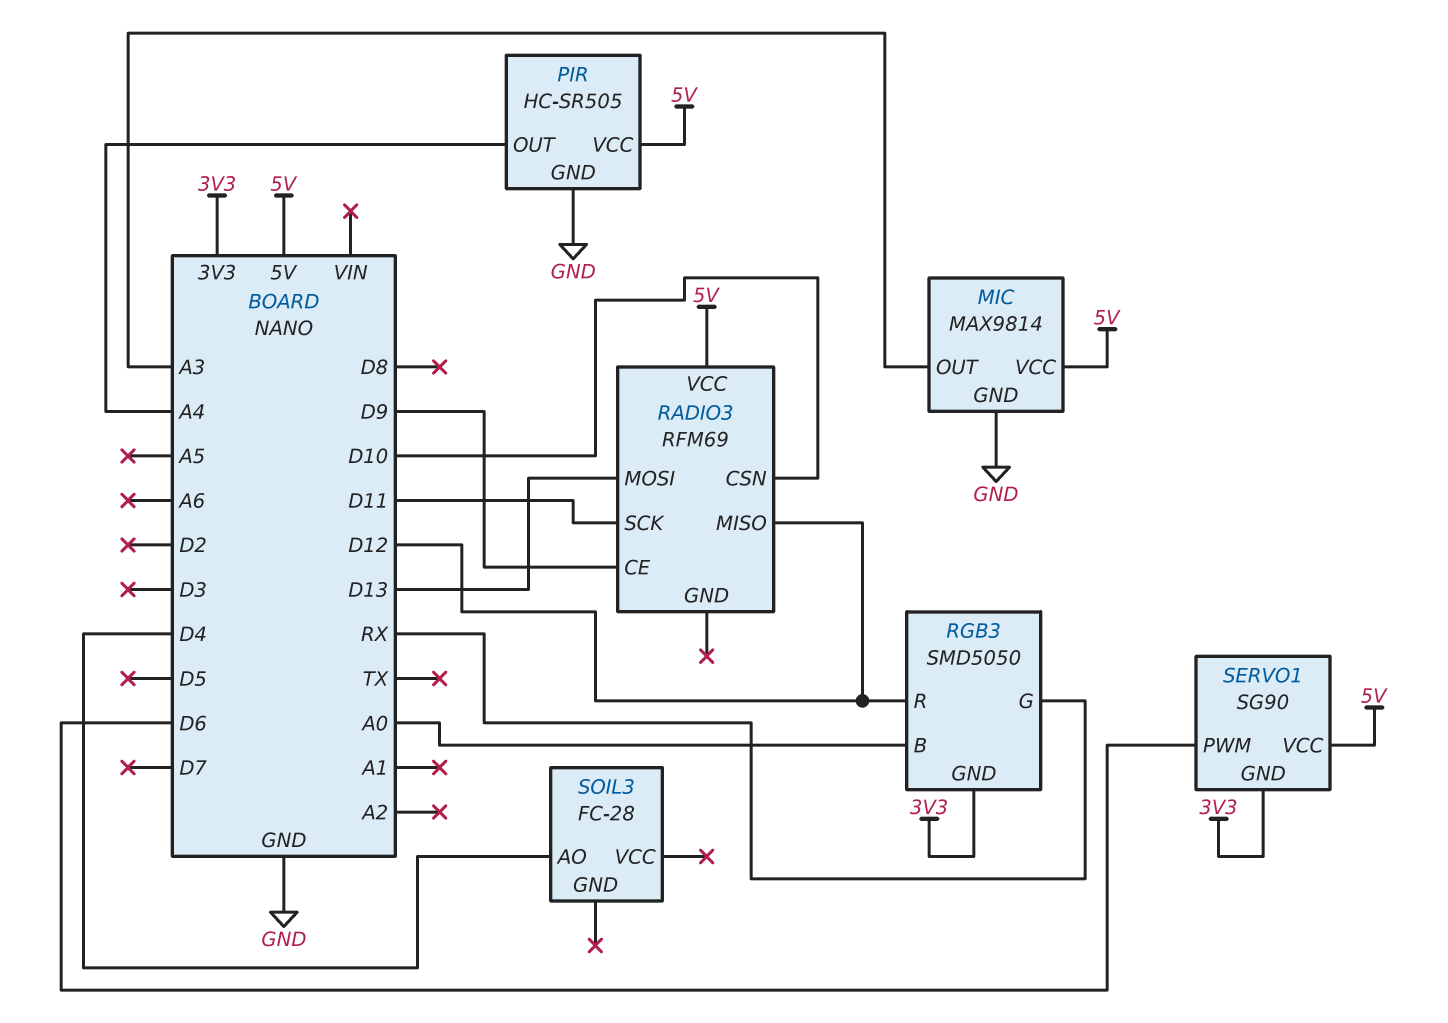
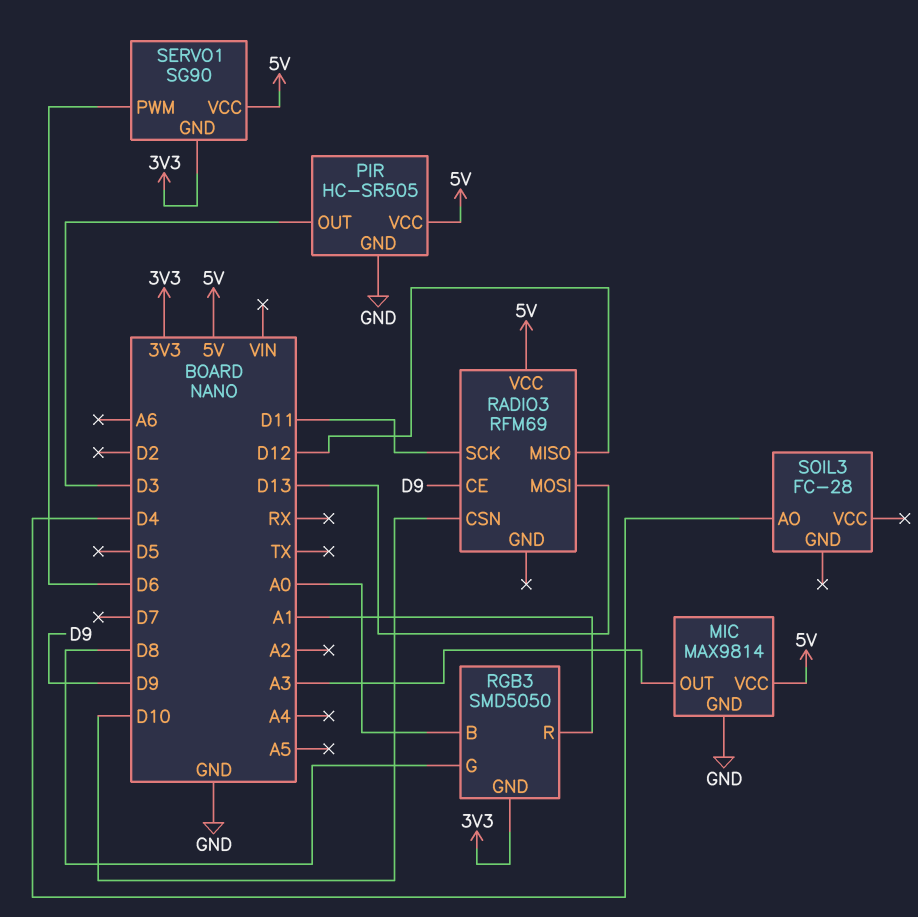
PIR pin OUT: A4 -> D3
RGB3 pin G: RX -> D8
RGB3 pin R: D12 -> A1

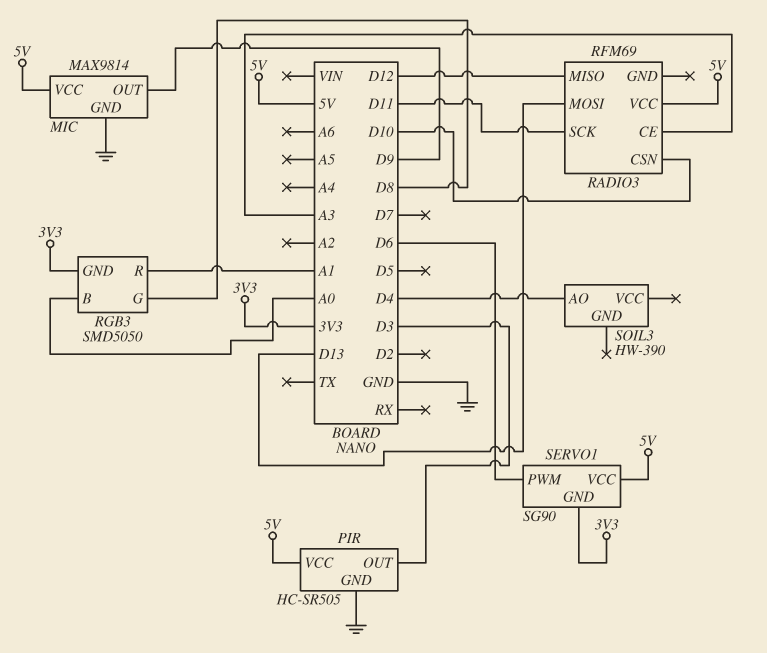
MIC pin OUT: A3 -> D9
RADIO3 pin CE: D9 -> A3
SOIL3: FC-28 -> HW-390

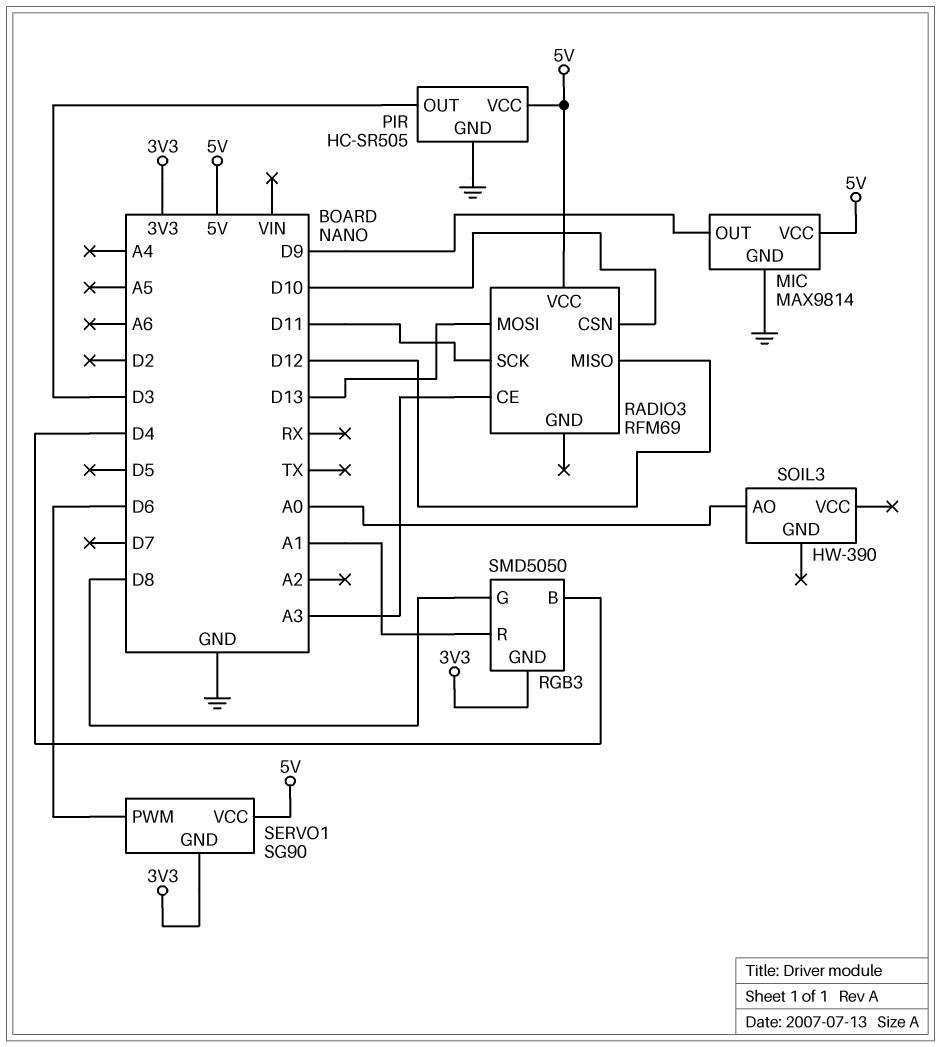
RGB3 pin B: A0 -> D4
SOIL3 pin AO: D4 -> A0

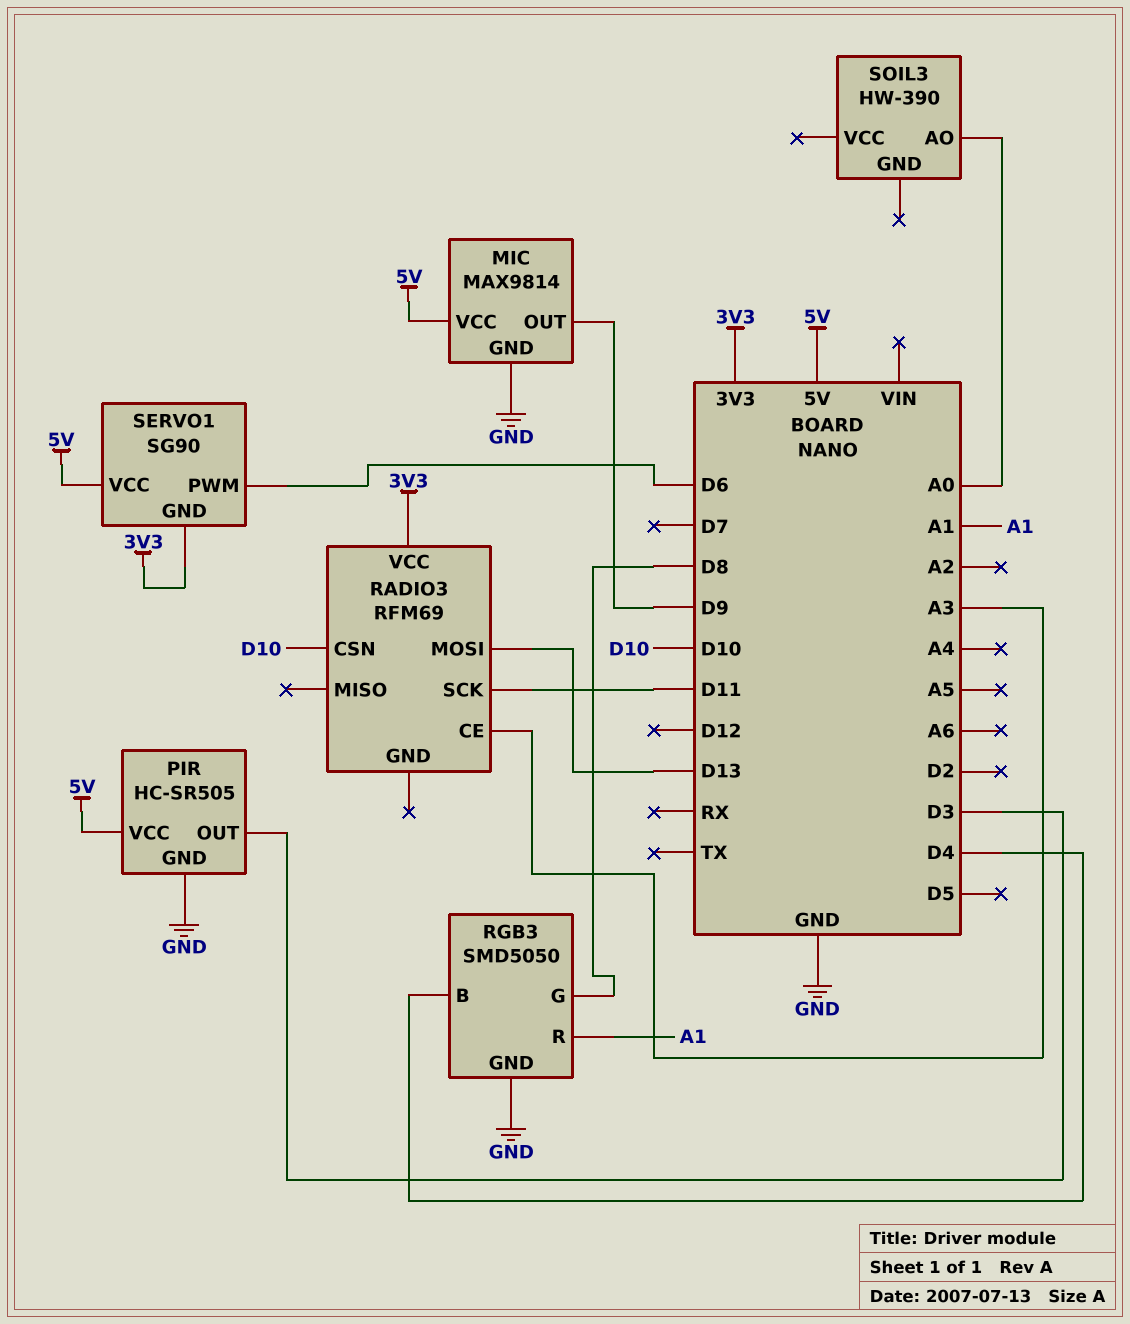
RADIO3 pin MISO: D12 -> none
RADIO3 pin VCC: 5V -> 3V3
RGB3 pin GND: 3V3 -> GND

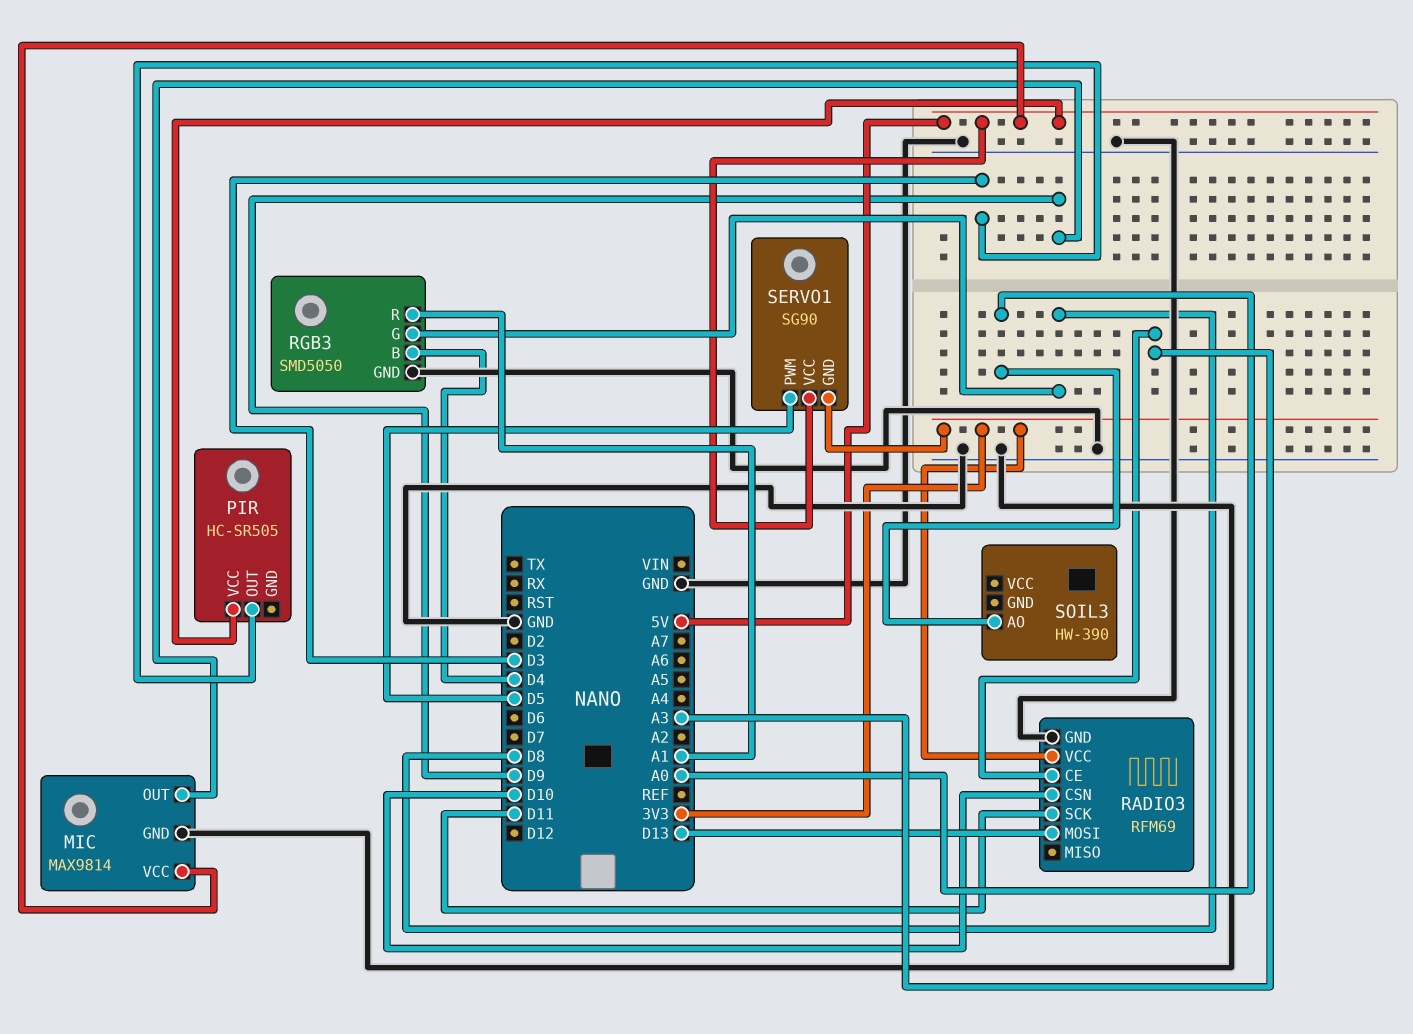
PIR pin GND: GND -> none
RADIO3 pin GND: none -> GND
SERVO1 pin PWM: D6 -> D5

